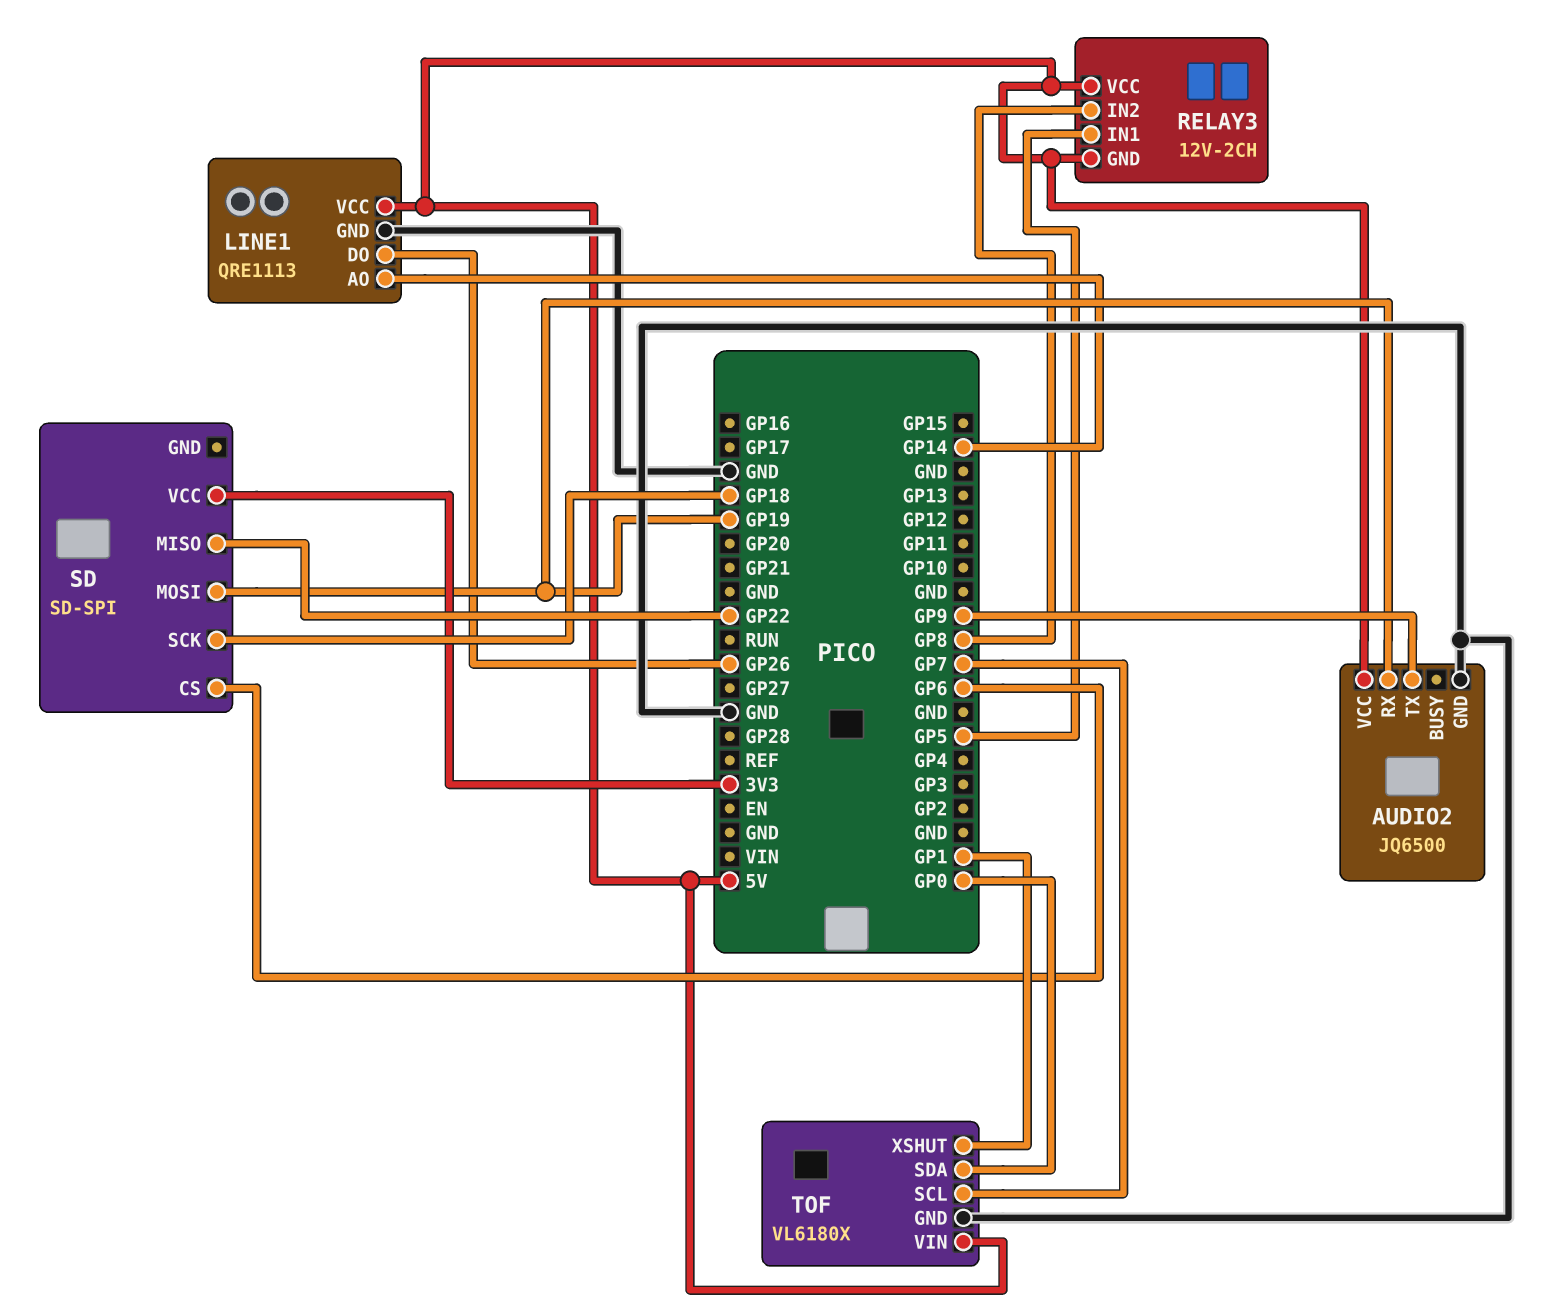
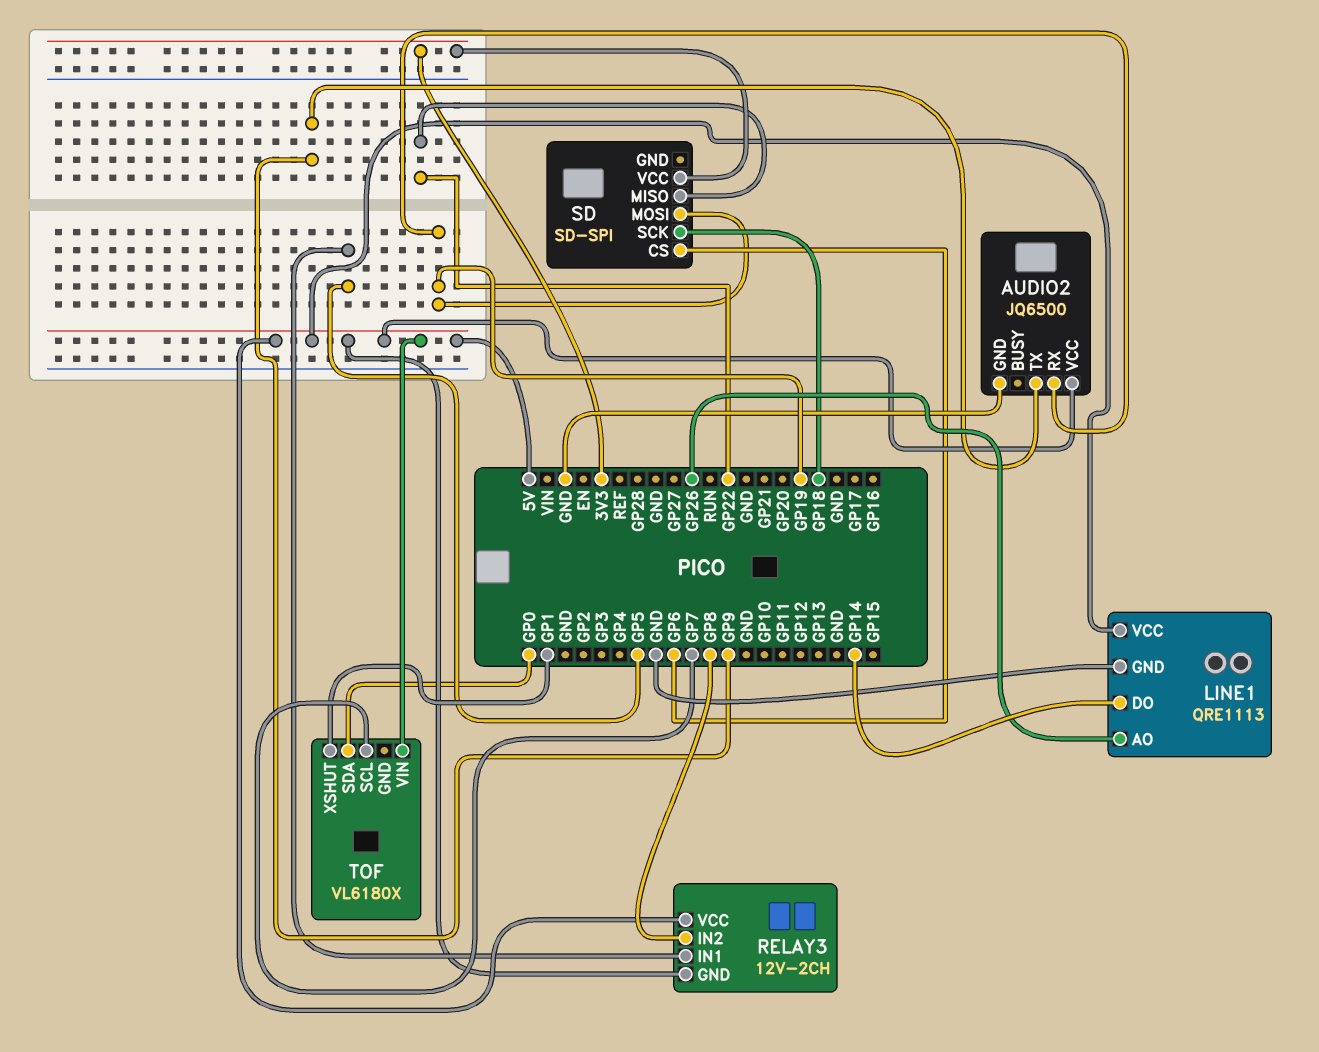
LINE1 pin AO: GP14 -> GP26
LINE1 pin DO: GP26 -> GP14
TOF pin GND: GND -> none

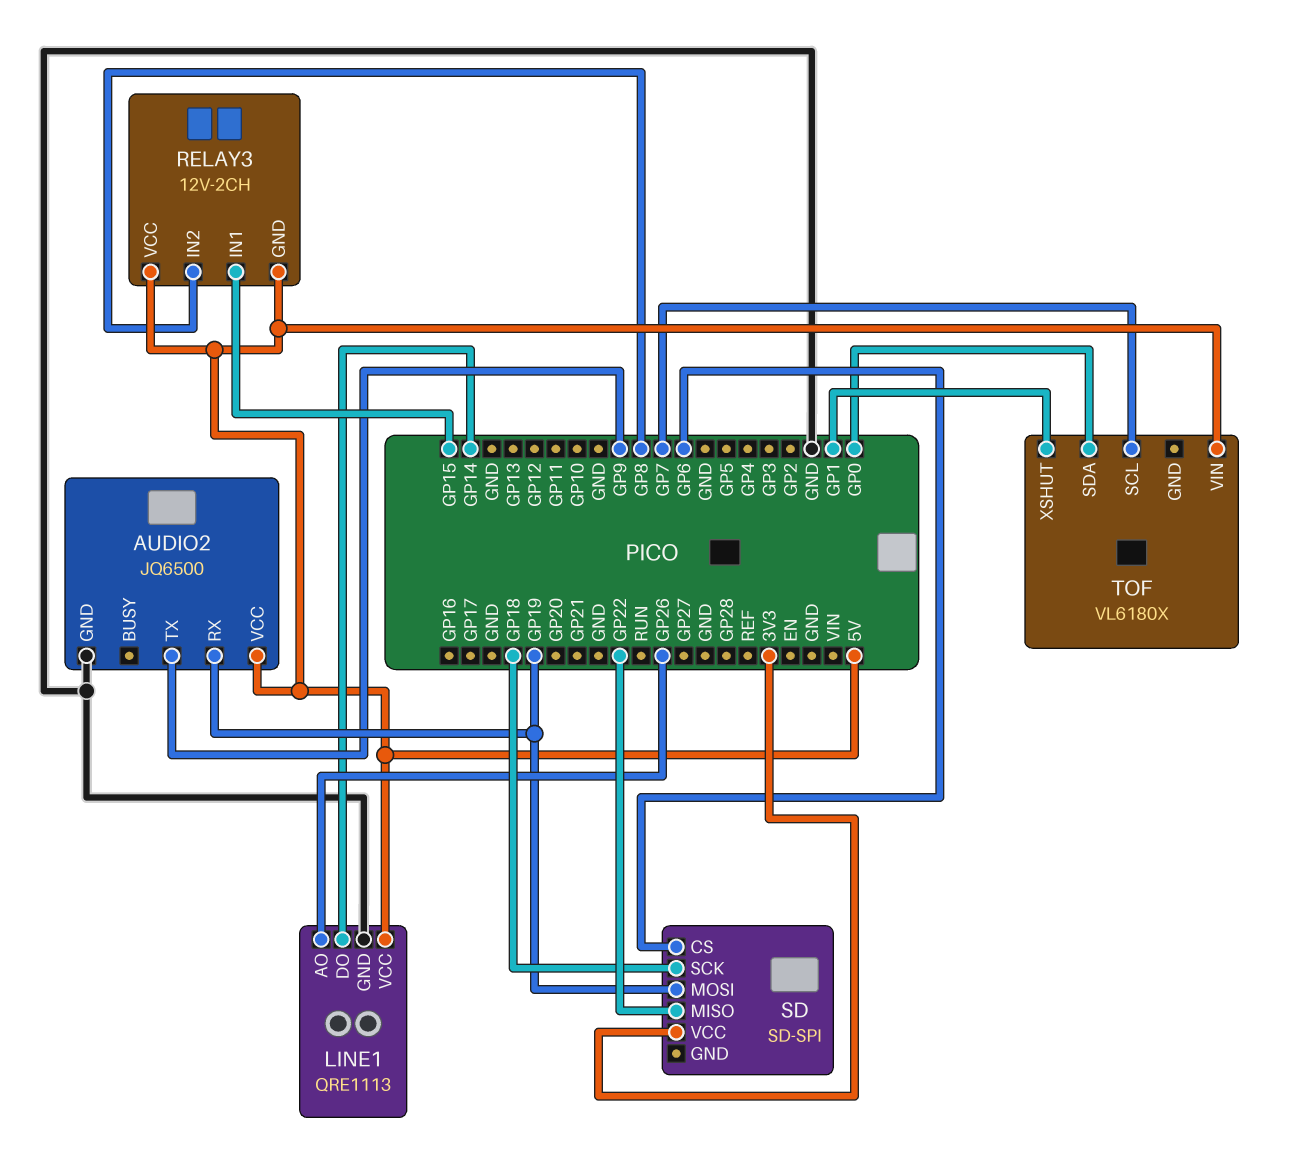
RELAY3 pin IN1: GP5 -> GP15

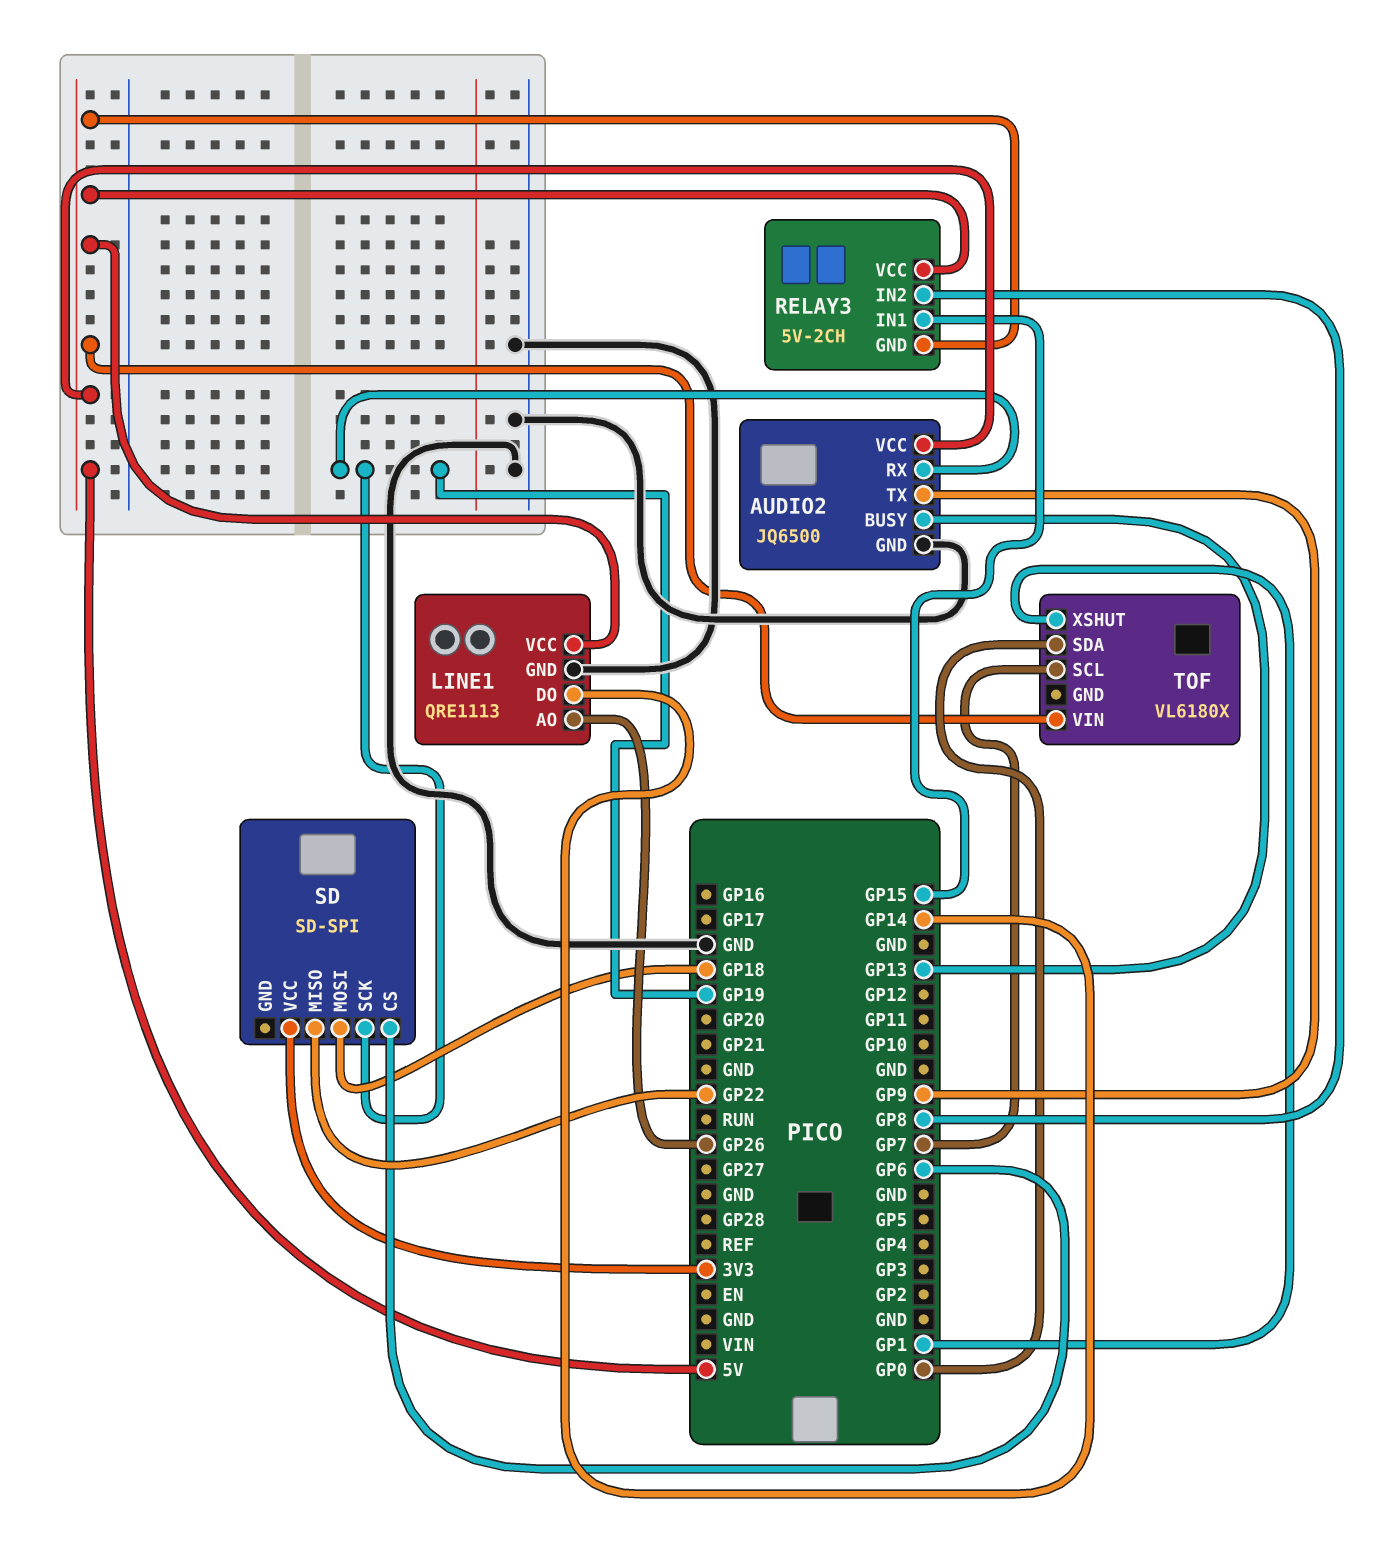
AUDIO2 pin BUSY: none -> GP13
RELAY3: 12V-2CH -> 5V-2CH
SD pin MOSI: GP19 -> GP18
SD pin SCK: GP18 -> GP19

